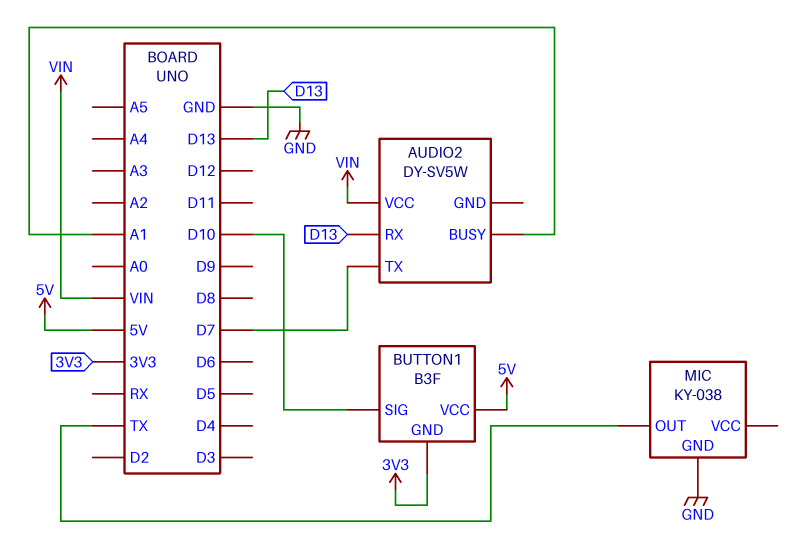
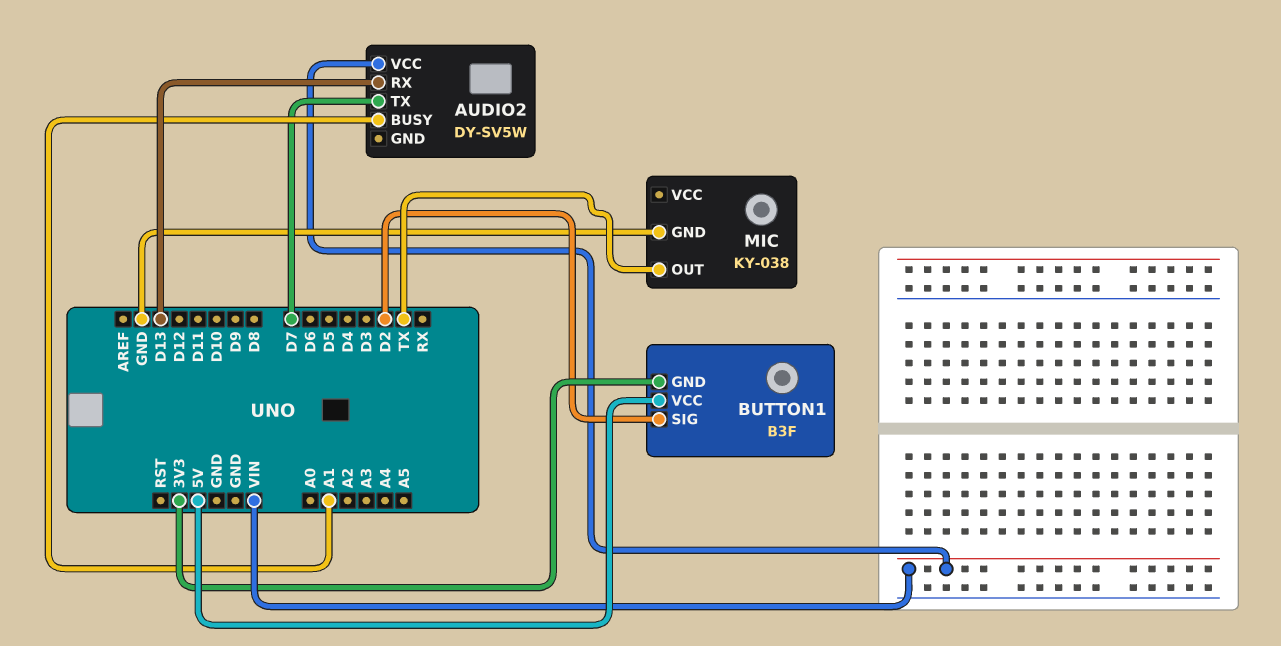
BUTTON1 pin SIG: D10 -> D2

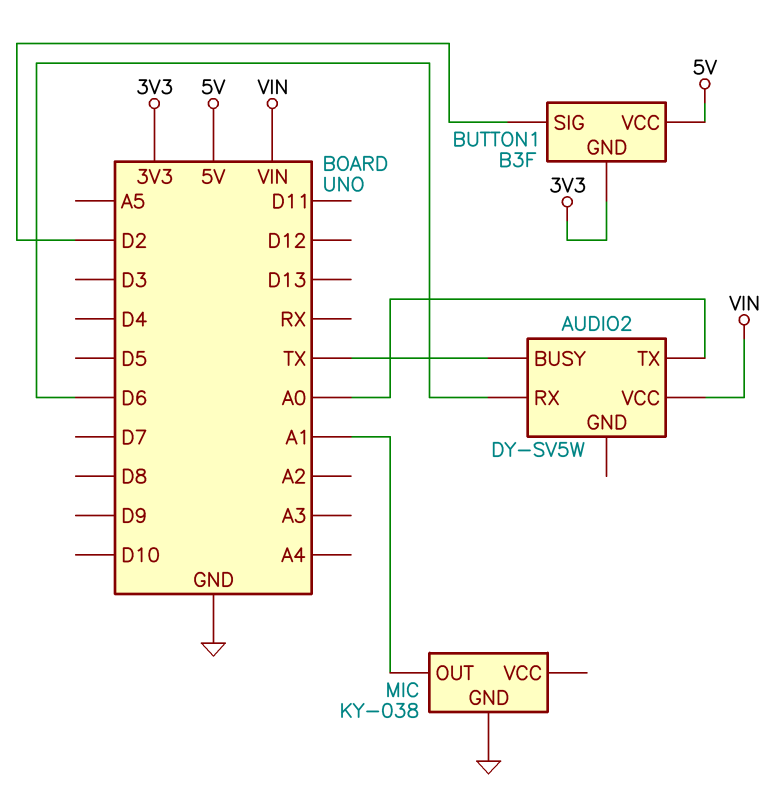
AUDIO2 pin BUSY: A1 -> TX
AUDIO2 pin RX: D13 -> D6
AUDIO2 pin TX: D7 -> A0
MIC pin OUT: TX -> A1

